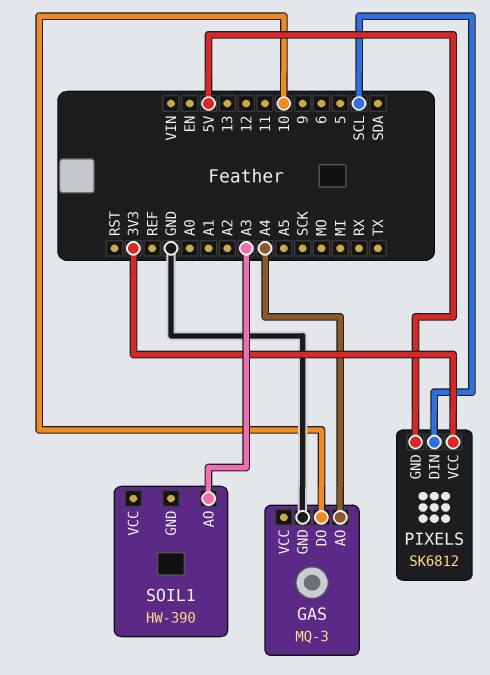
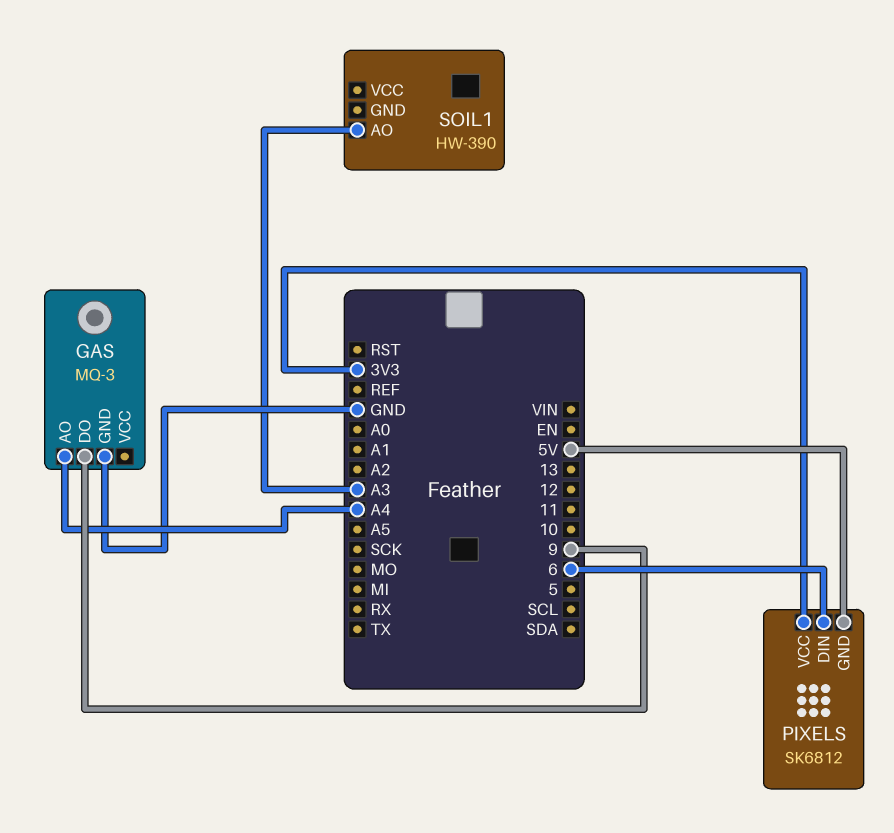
GAS pin DO: 10 -> 9
PIXELS pin DIN: SCL -> 6

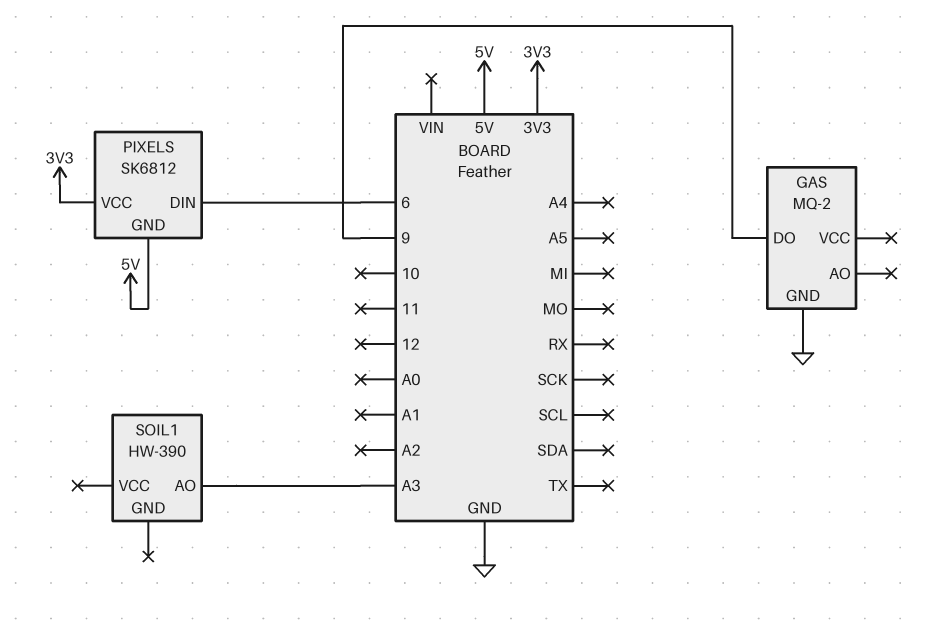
GAS: MQ-3 -> MQ-2
GAS pin AO: A4 -> none

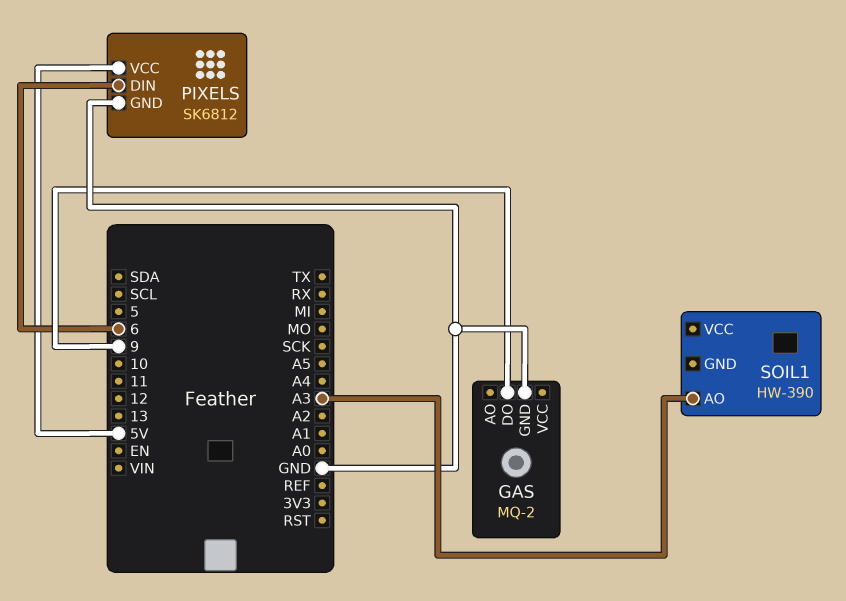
PIXELS pin GND: 5V -> GND
PIXELS pin VCC: 3V3 -> 5V

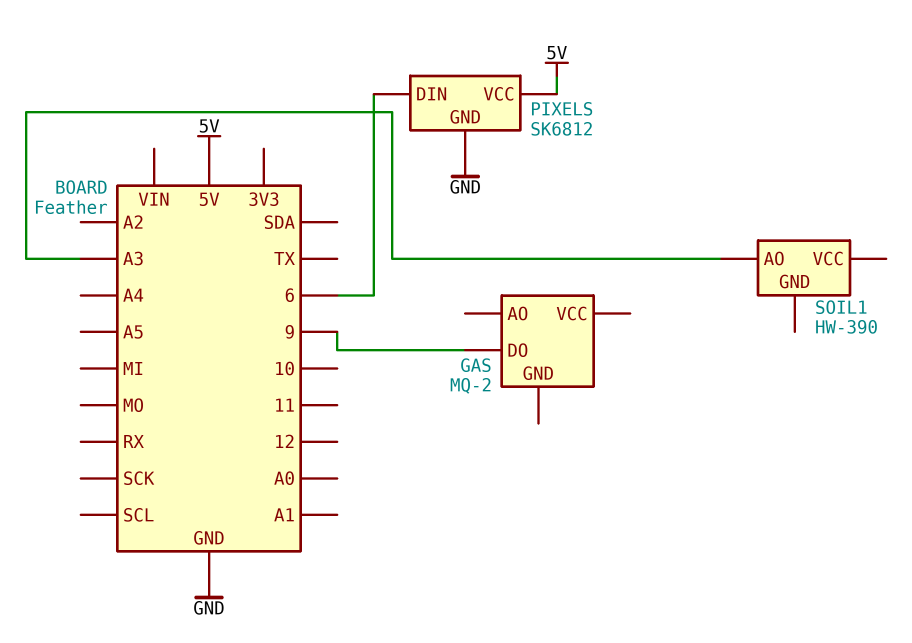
GAS pin GND: GND -> none

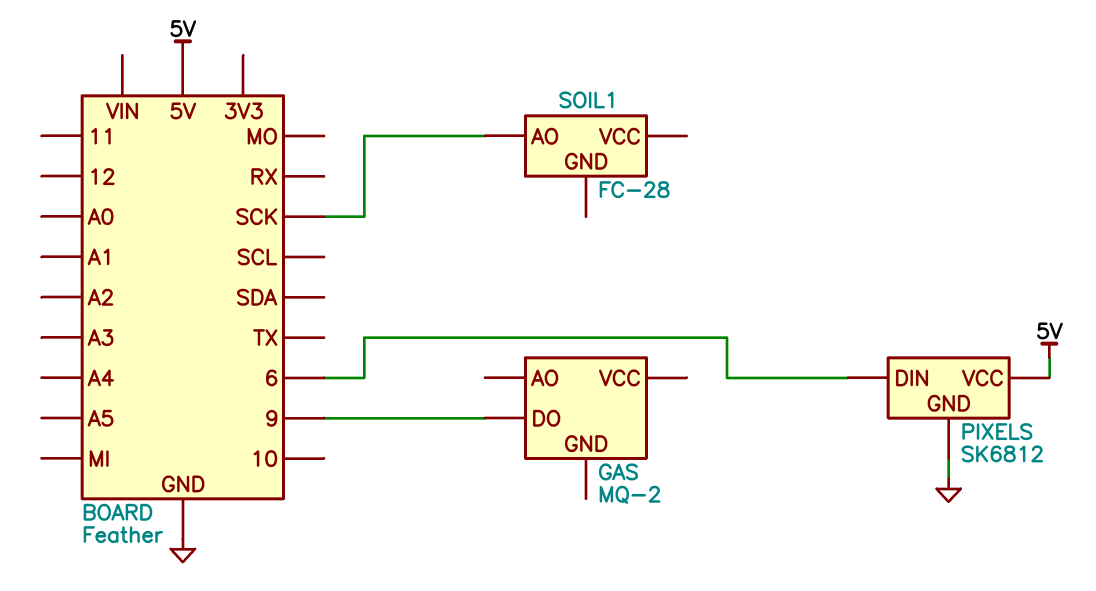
SOIL1: HW-390 -> FC-28
SOIL1 pin AO: A3 -> SCK

